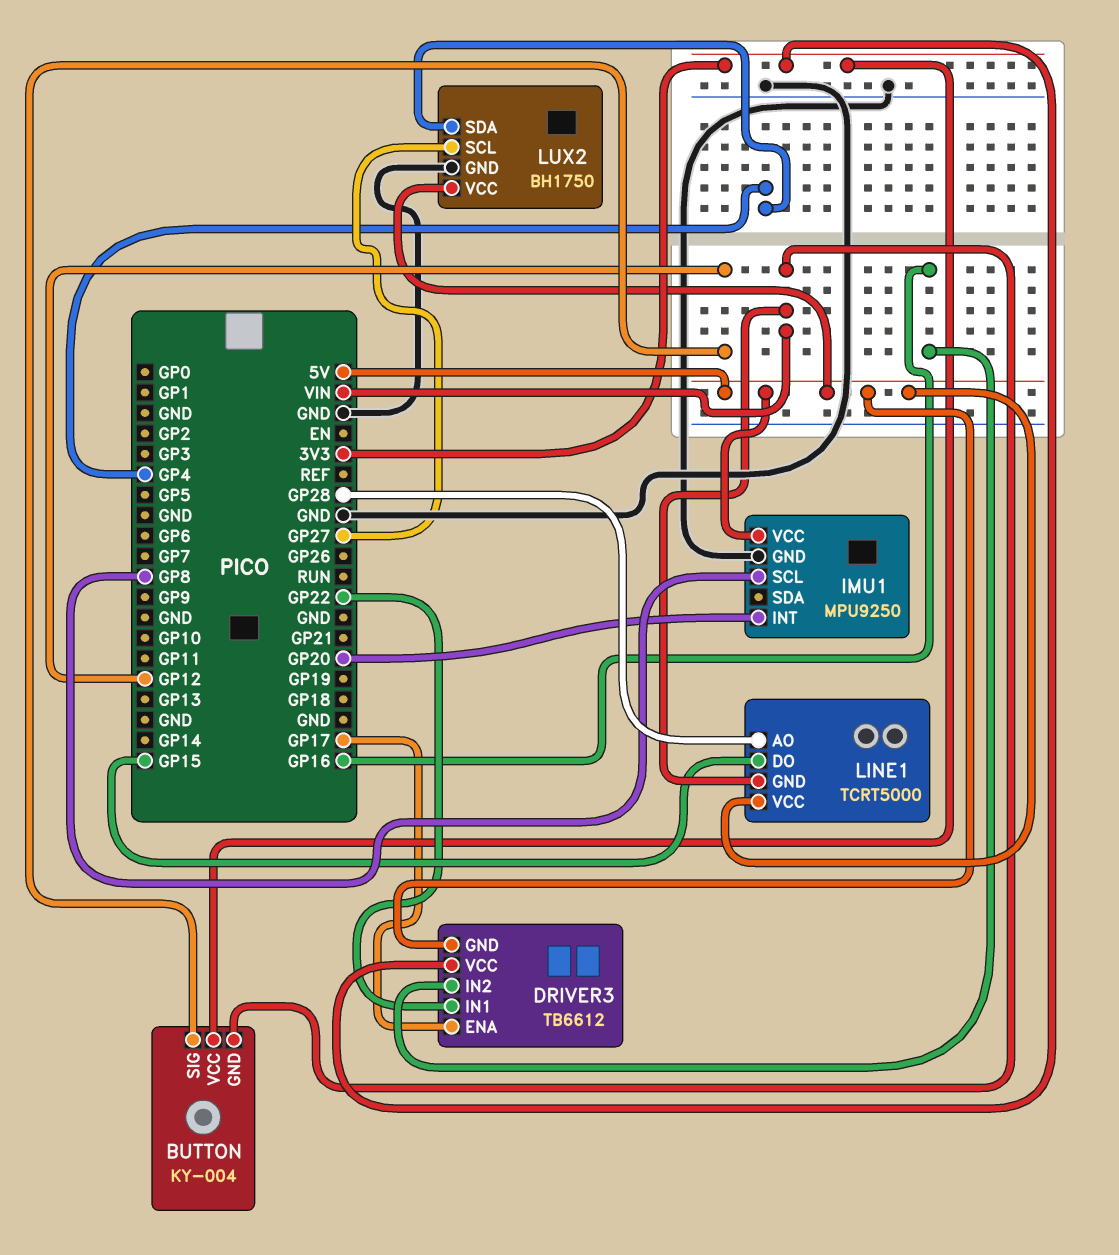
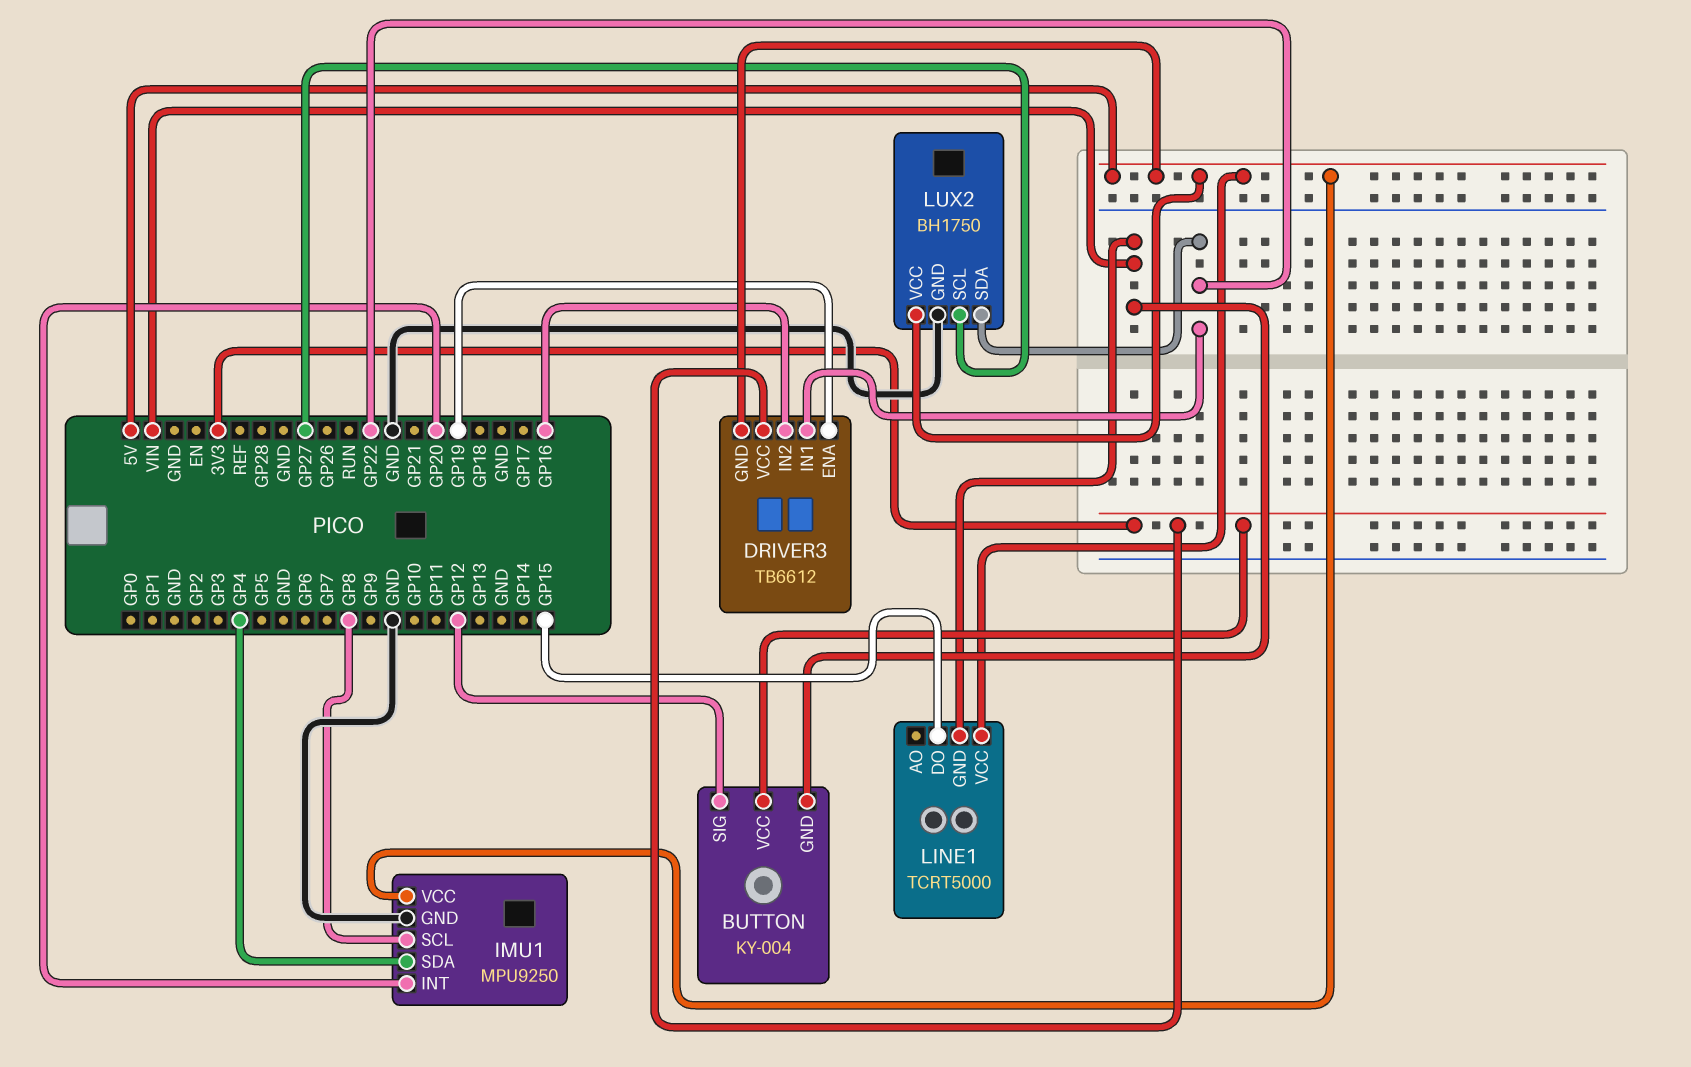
DRIVER3 pin ENA: GP17 -> GP19
IMU1 pin SDA: none -> GP4
LINE1 pin AO: GP28 -> none
LUX2 pin SDA: GP4 -> GP22

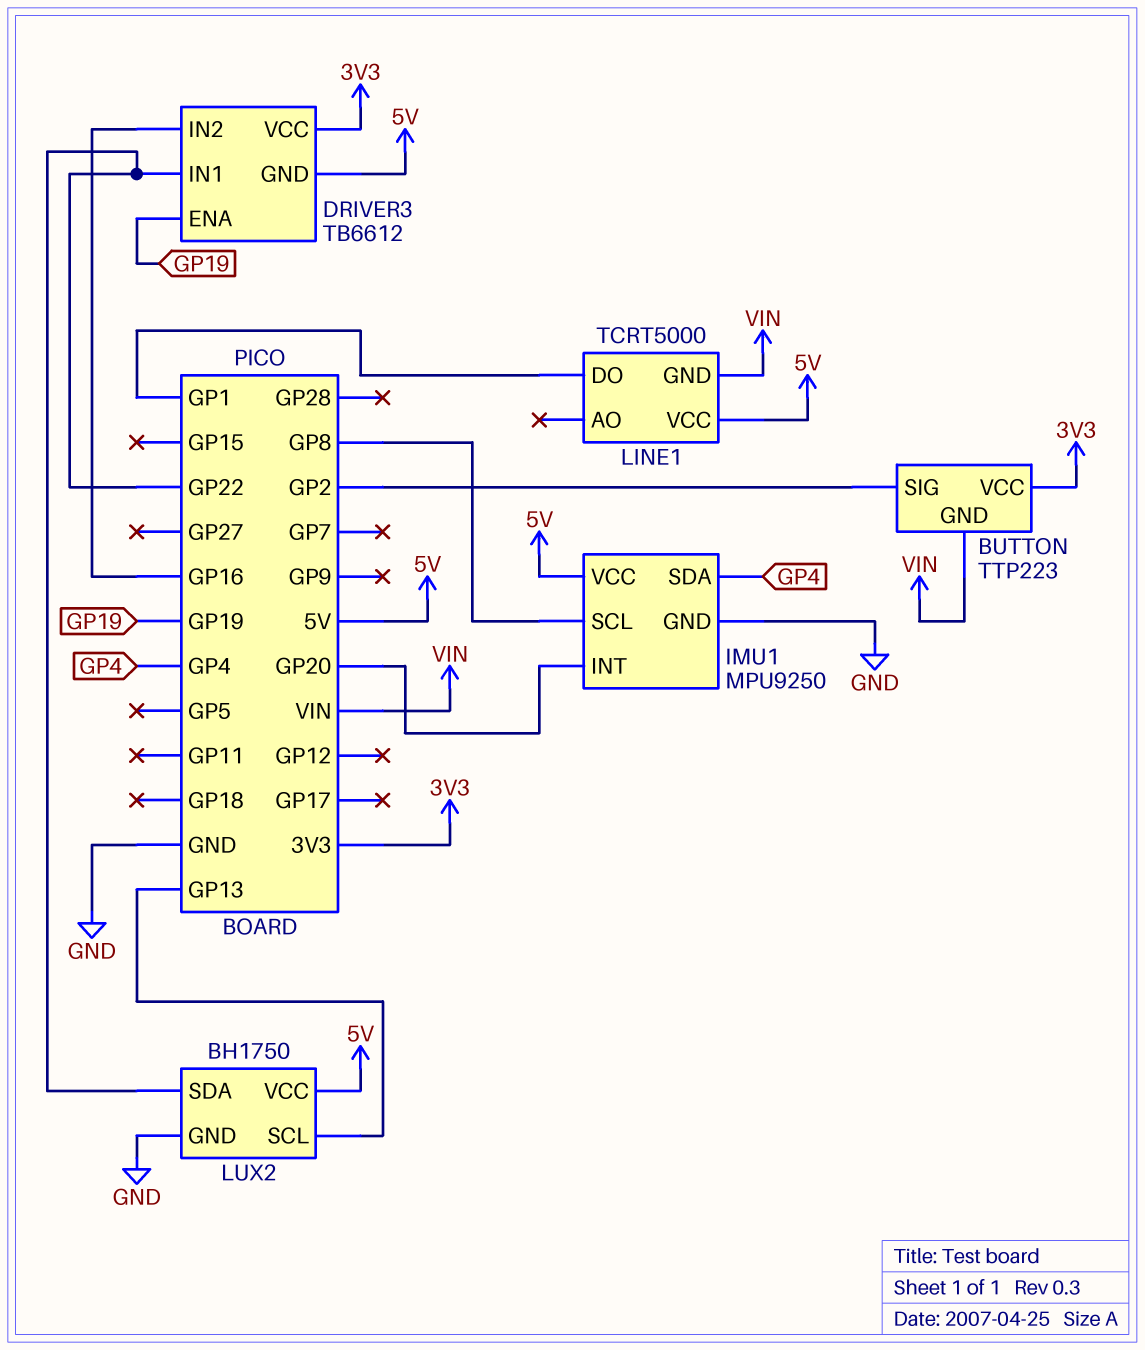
BUTTON: KY-004 -> TTP223
BUTTON pin SIG: GP12 -> GP2
LINE1 pin DO: GP15 -> GP1
LUX2 pin SCL: GP27 -> GP13

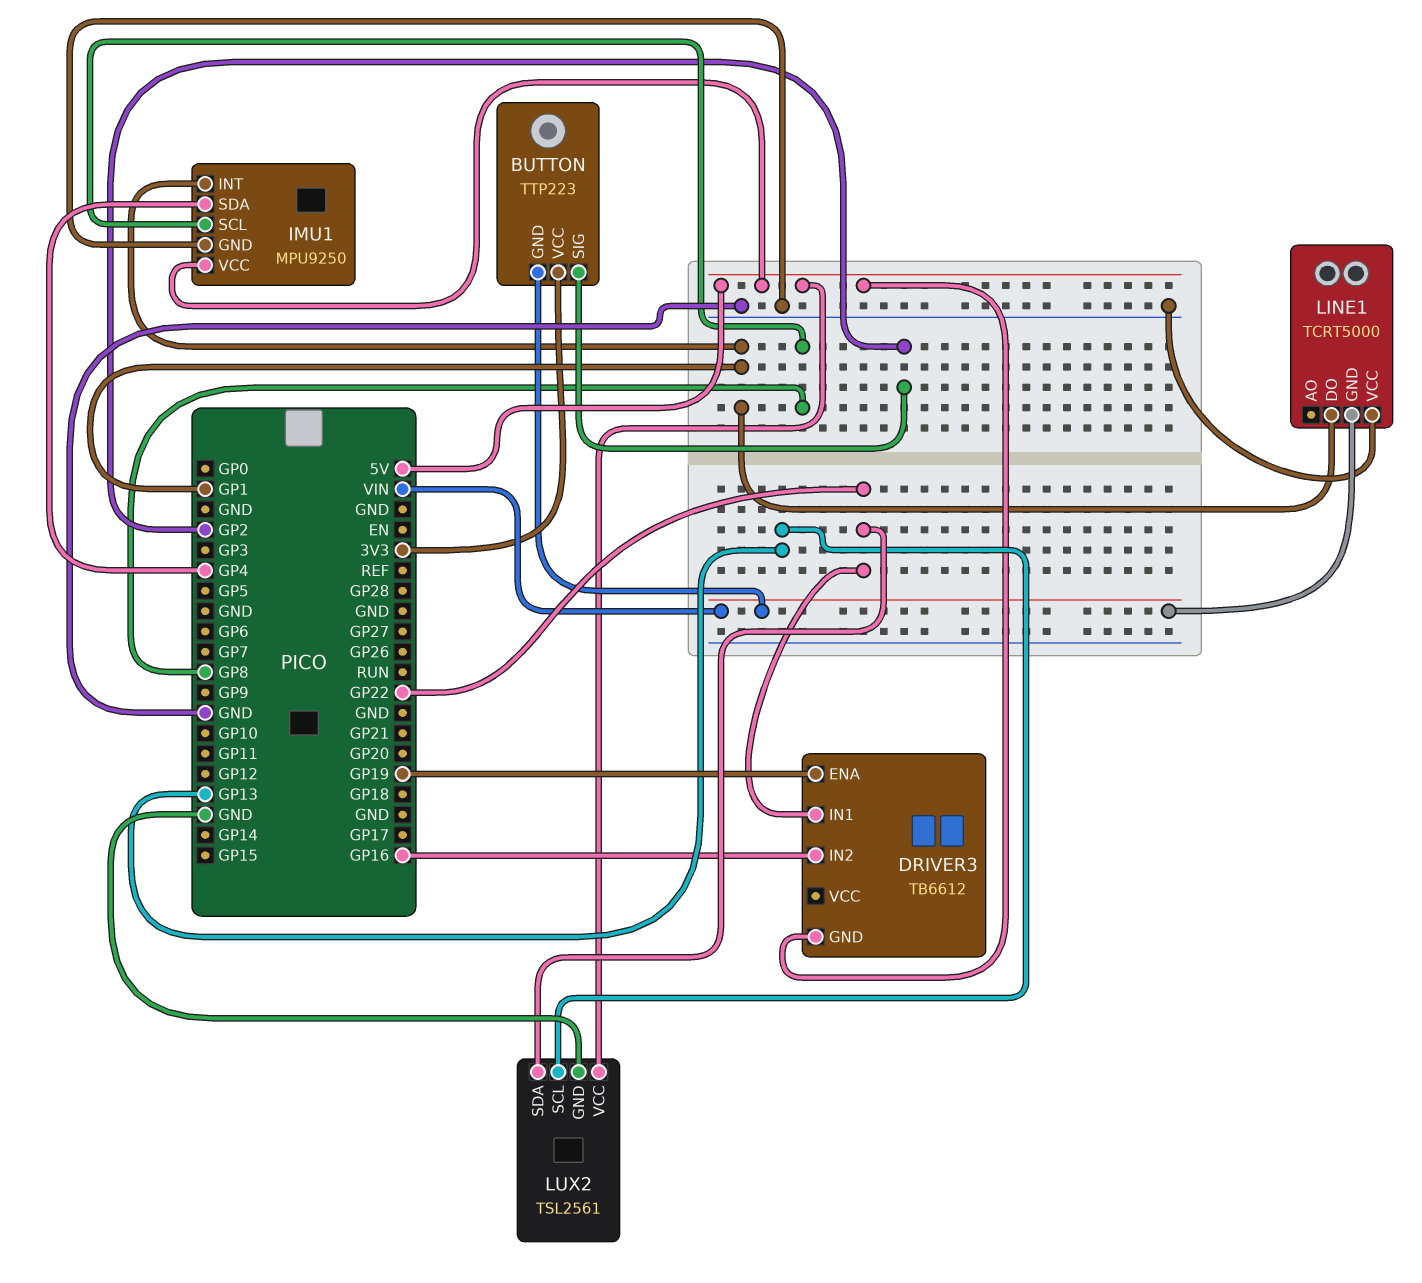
DRIVER3 pin VCC: 3V3 -> none
IMU1 pin INT: GP20 -> GP1
LINE1 pin VCC: 5V -> GND
LUX2: BH1750 -> TSL2561

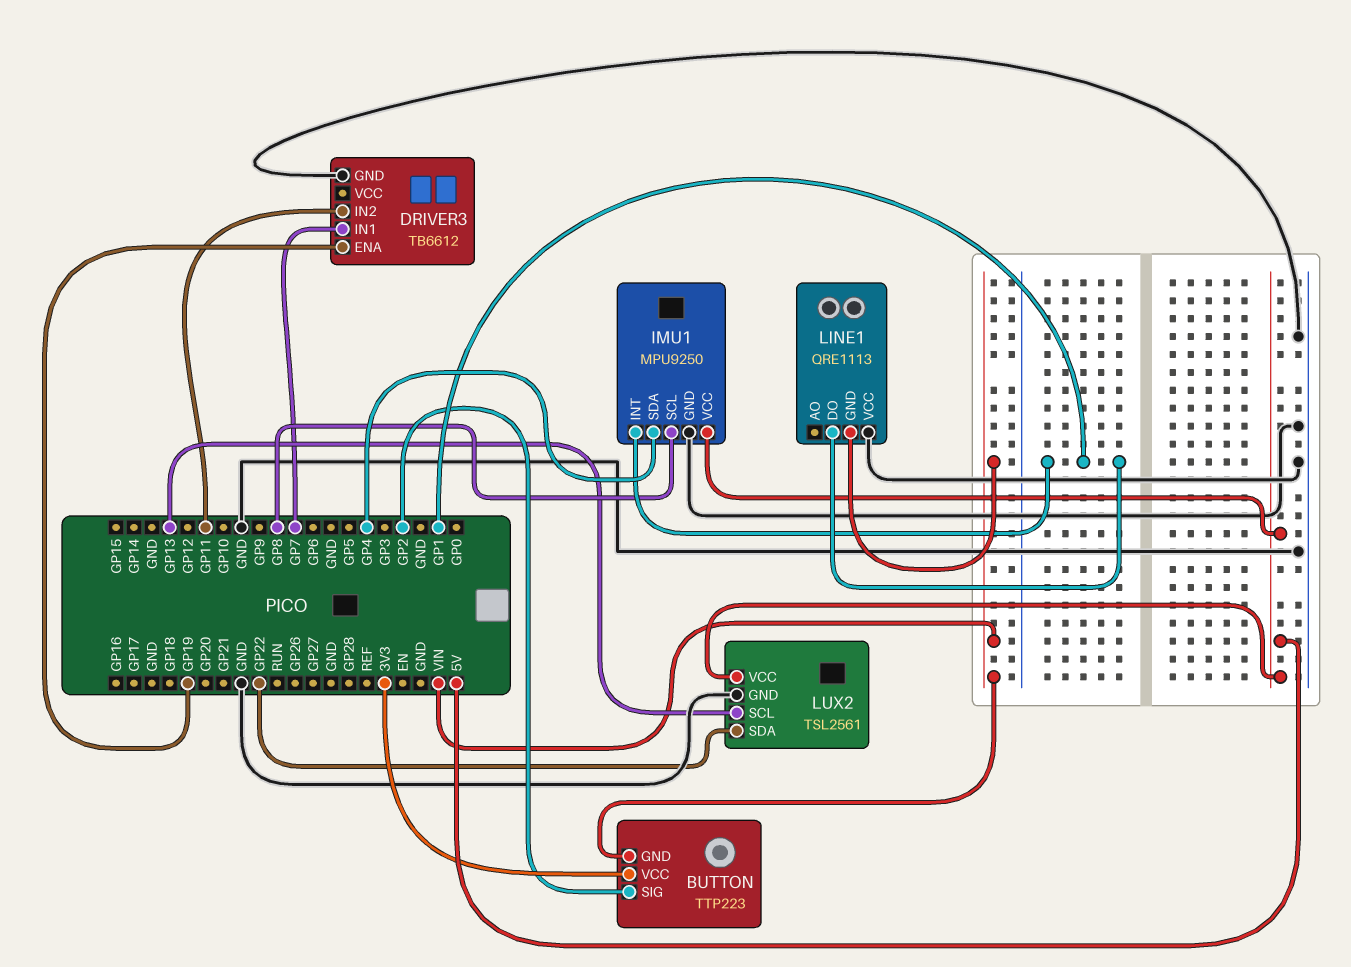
DRIVER3 pin GND: 5V -> GND
DRIVER3 pin IN1: GP22 -> GP7
DRIVER3 pin IN2: GP16 -> GP11
LINE1: TCRT5000 -> QRE1113

